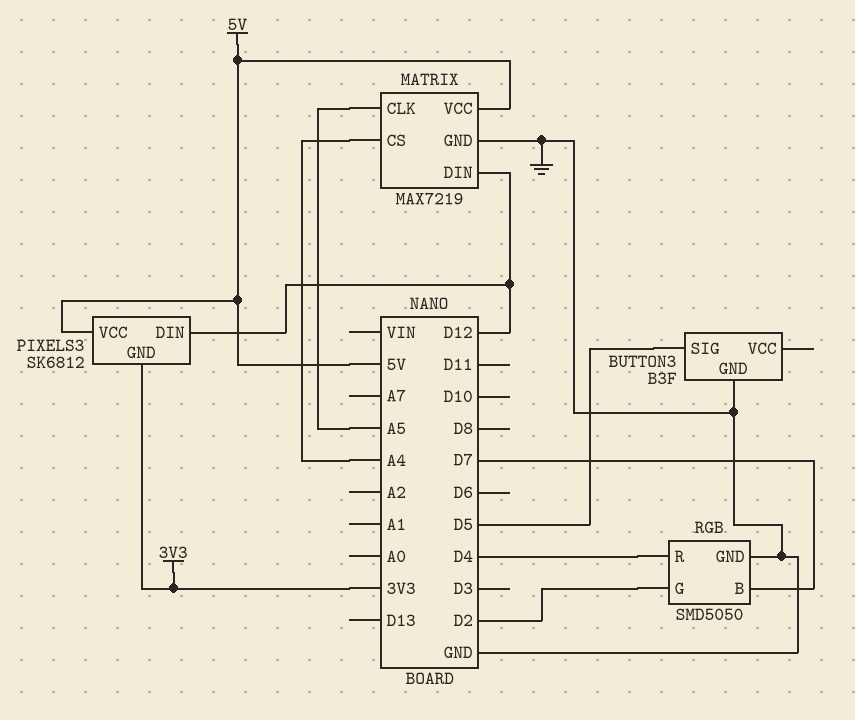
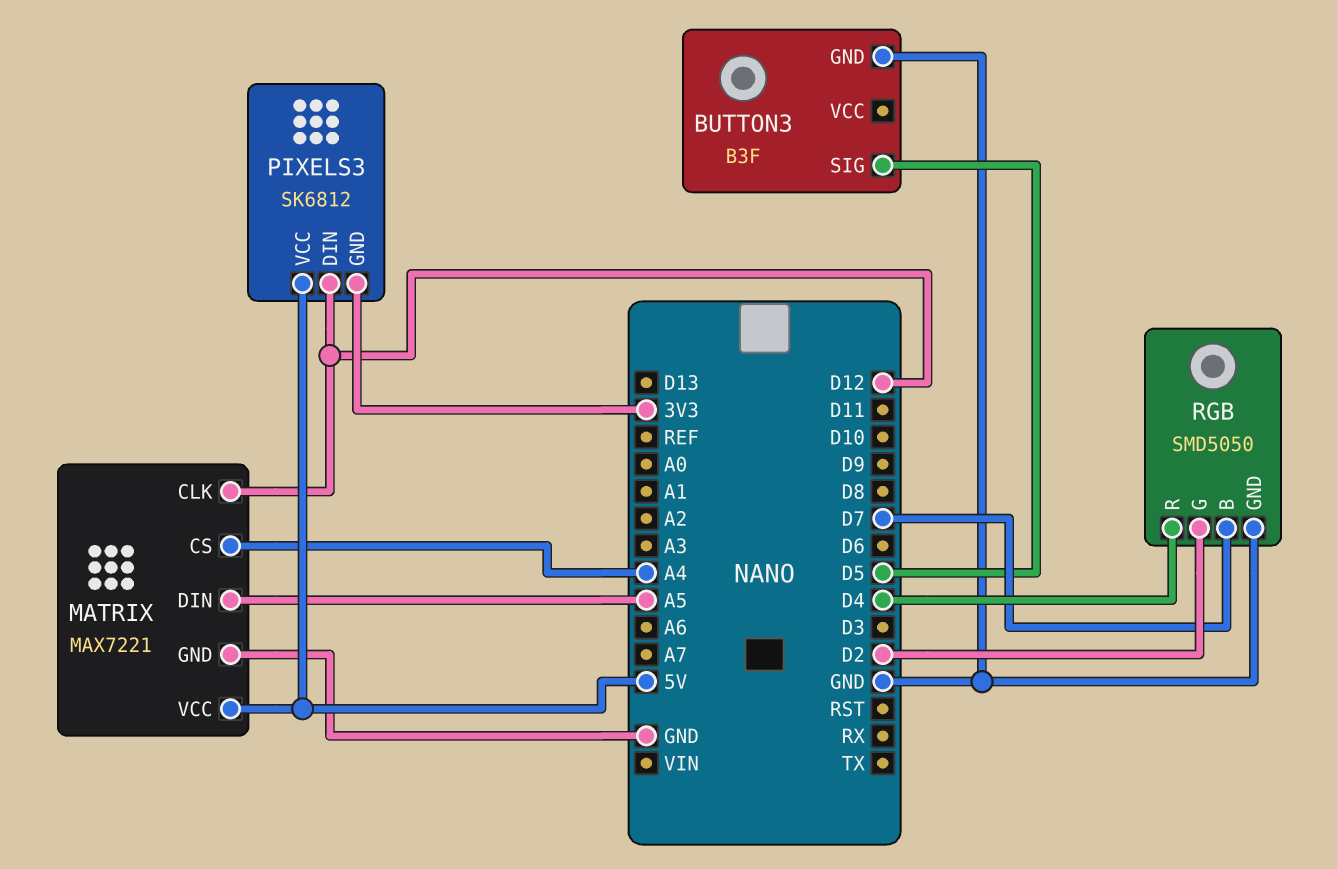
MATRIX: MAX7219 -> MAX7221
MATRIX pin CLK: A5 -> D12
MATRIX pin DIN: D12 -> A5

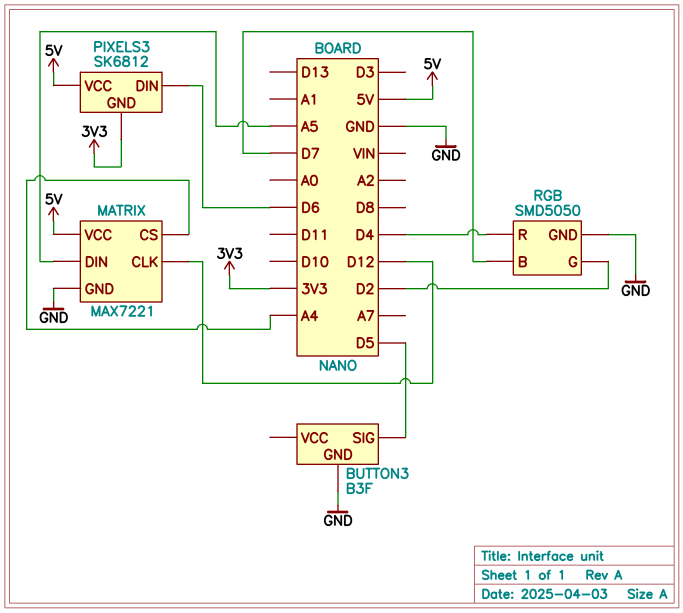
PIXELS3 pin DIN: D12 -> D6

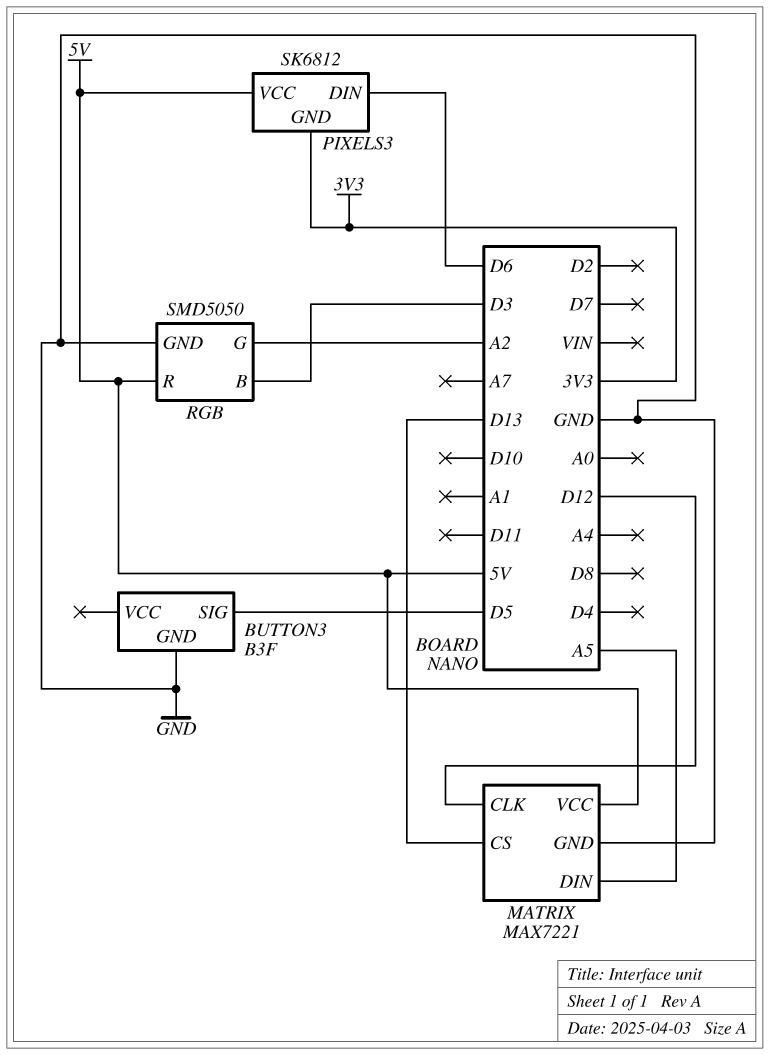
MATRIX pin CS: A4 -> D13
RGB pin B: D7 -> D3
RGB pin G: D2 -> A2
RGB pin R: D4 -> 5V

